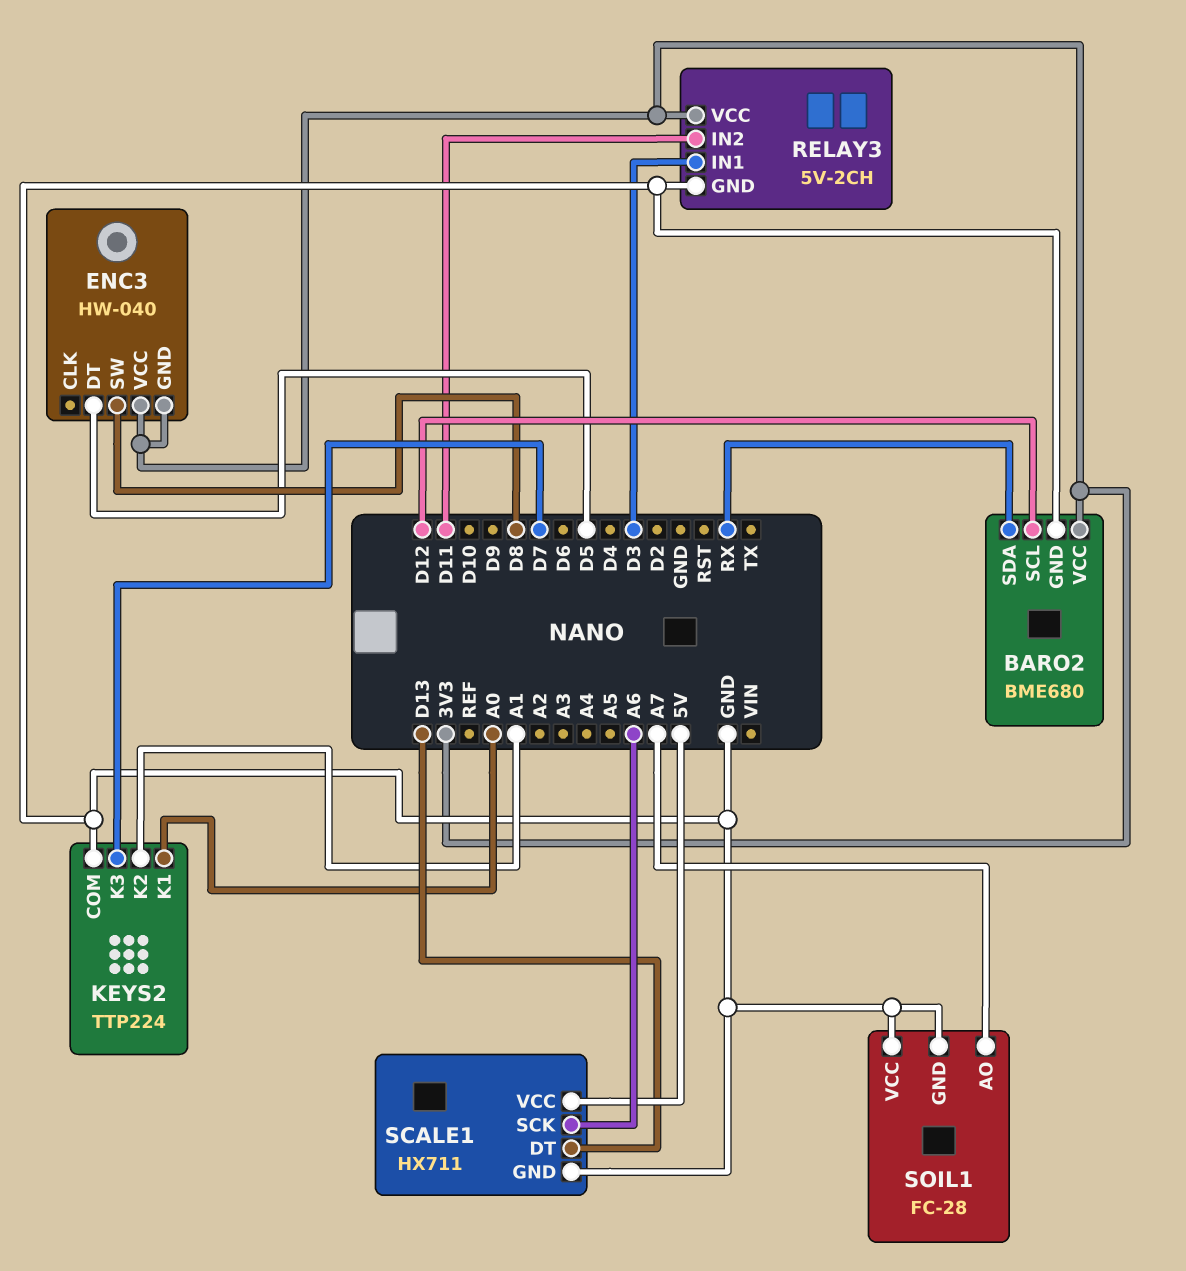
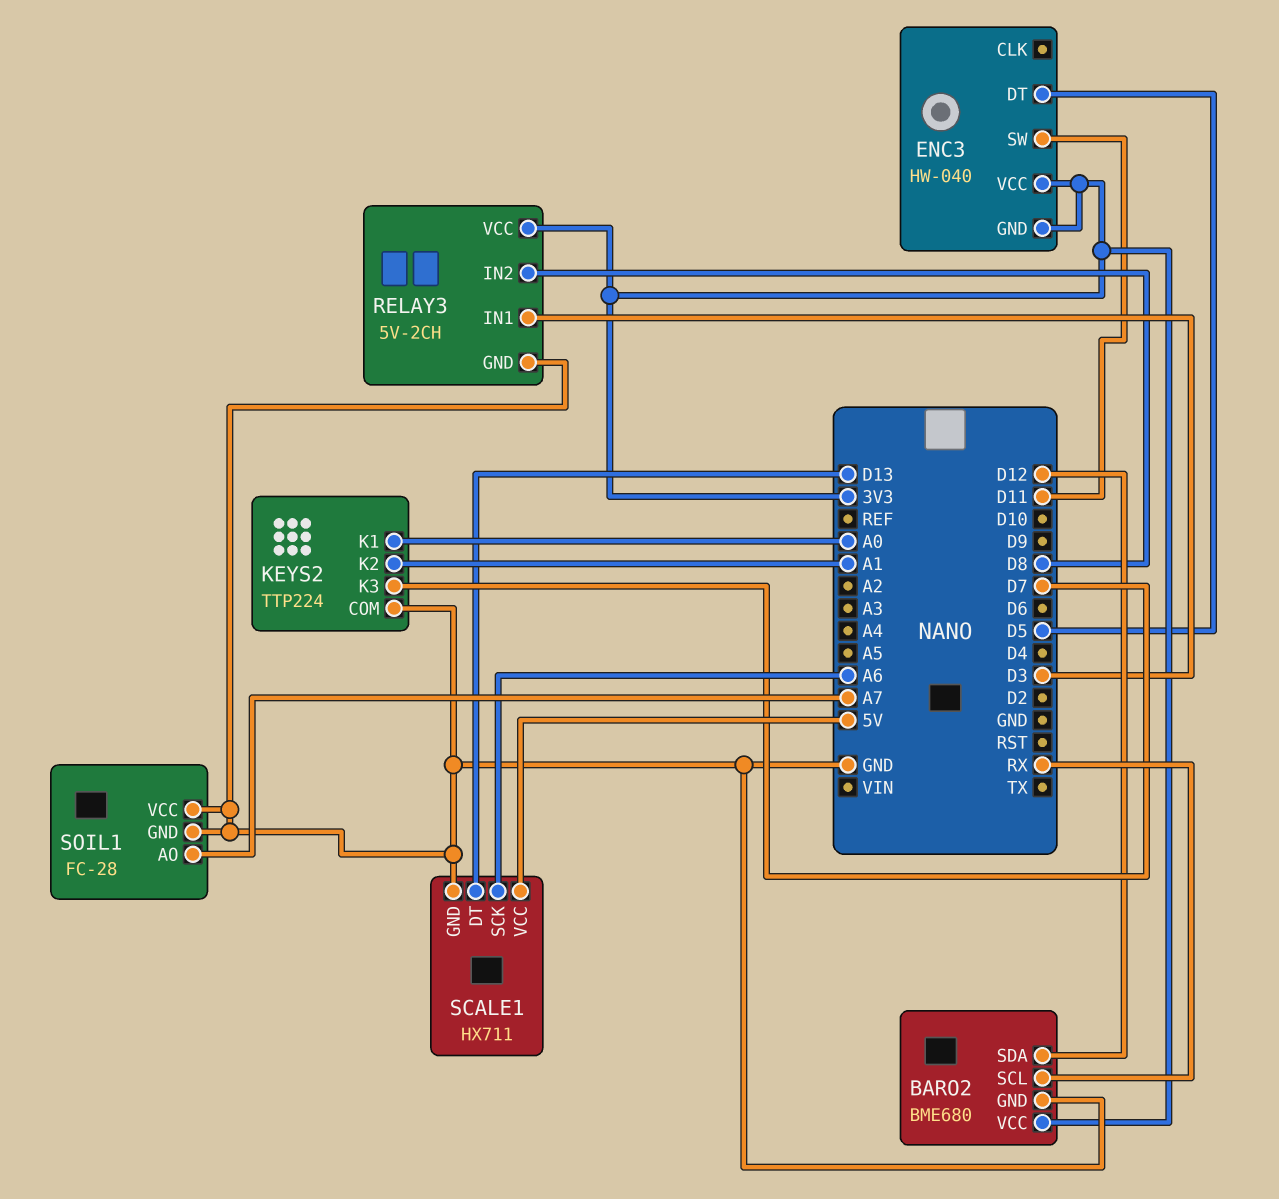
BARO2 pin SCL: D12 -> RX
BARO2 pin SDA: RX -> D12
ENC3 pin SW: D8 -> D11
RELAY3 pin IN2: D11 -> D8

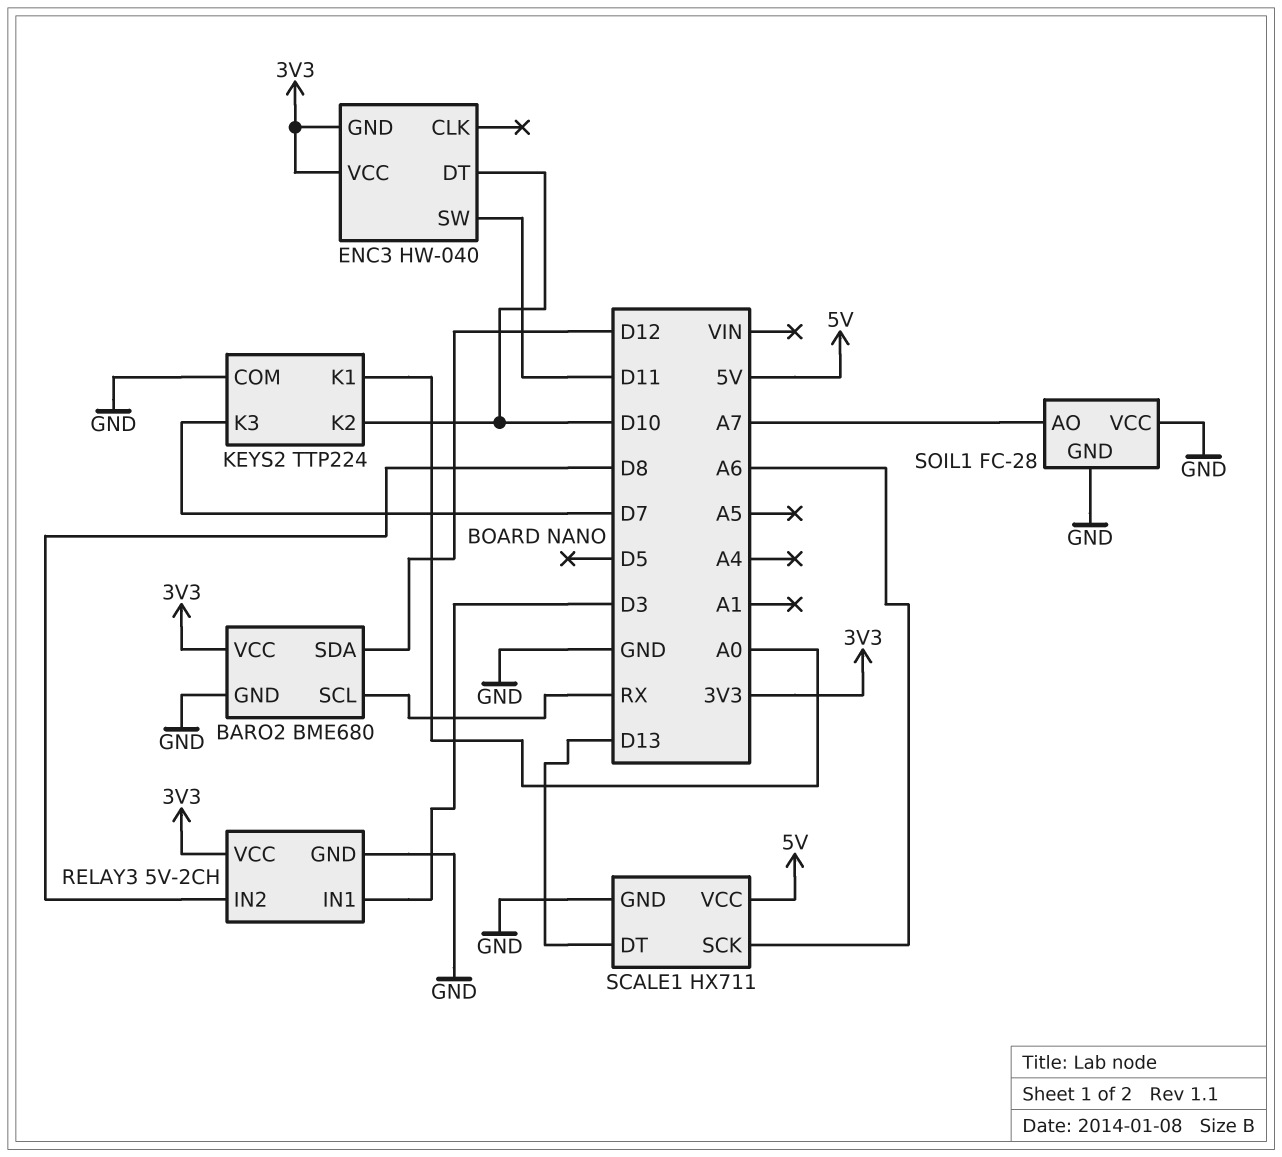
ENC3 pin DT: D5 -> D10
KEYS2 pin K2: A1 -> D10

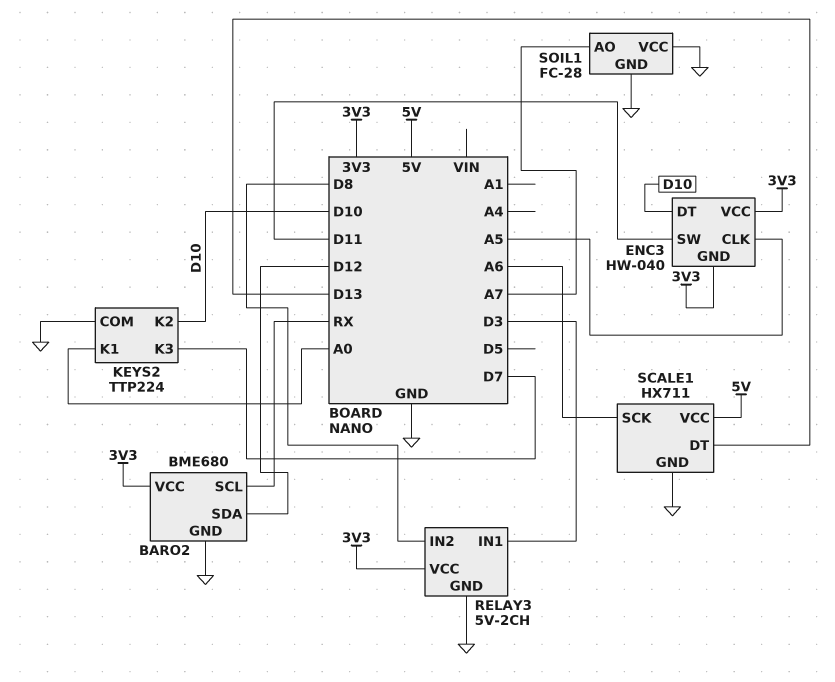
ENC3 pin CLK: none -> A5

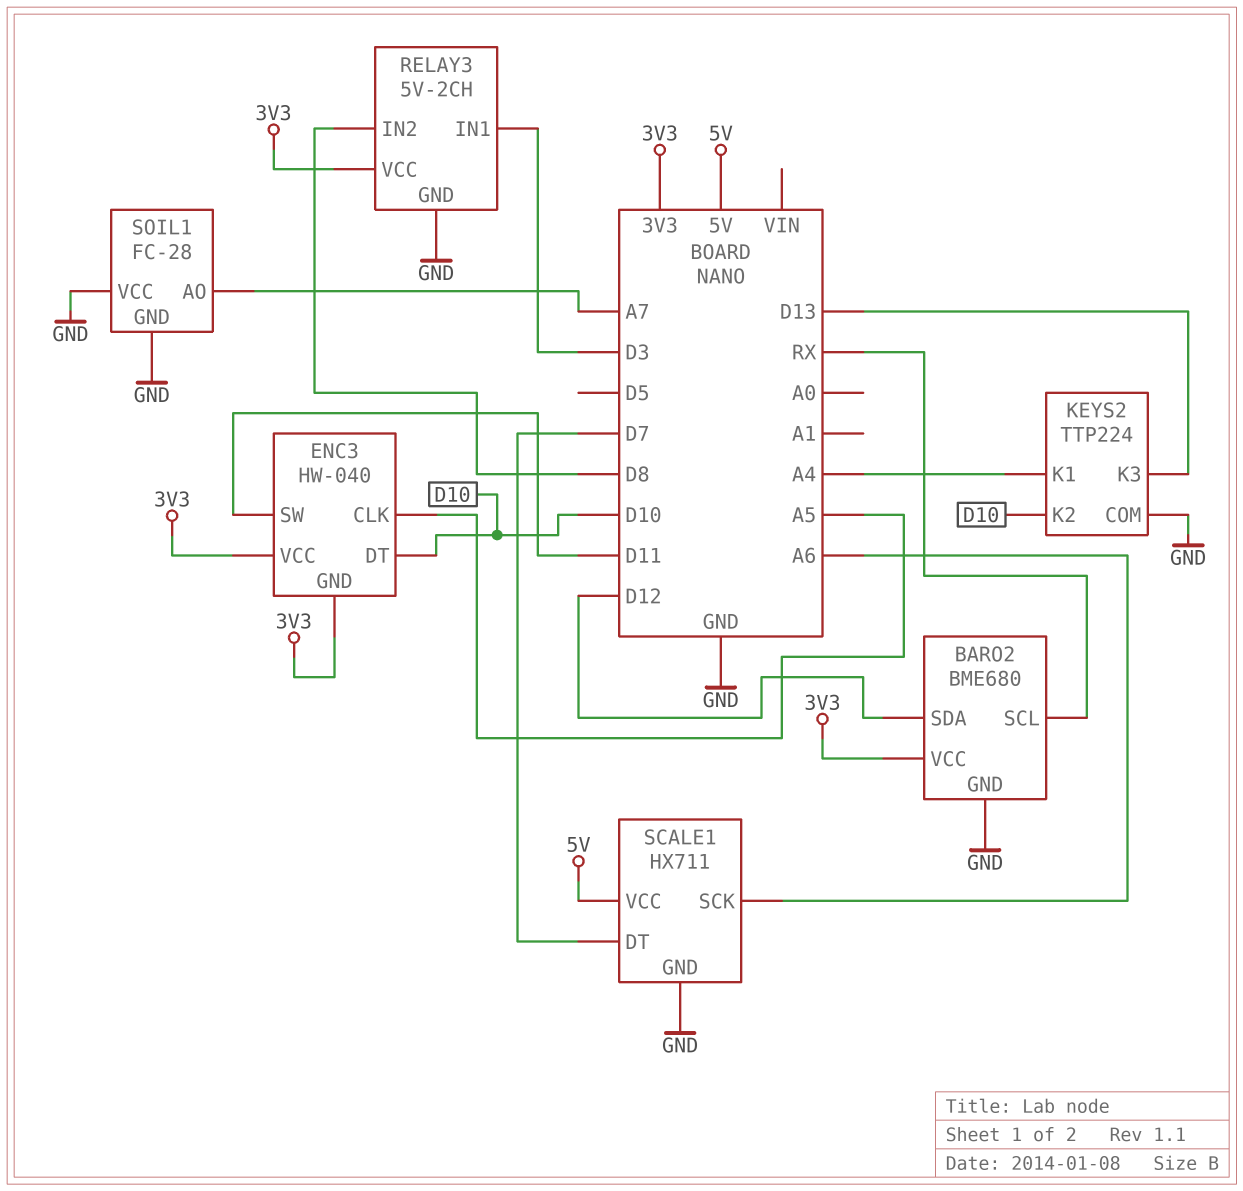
KEYS2 pin K1: A0 -> A4
KEYS2 pin K3: D7 -> D13
SCALE1 pin DT: D13 -> D7

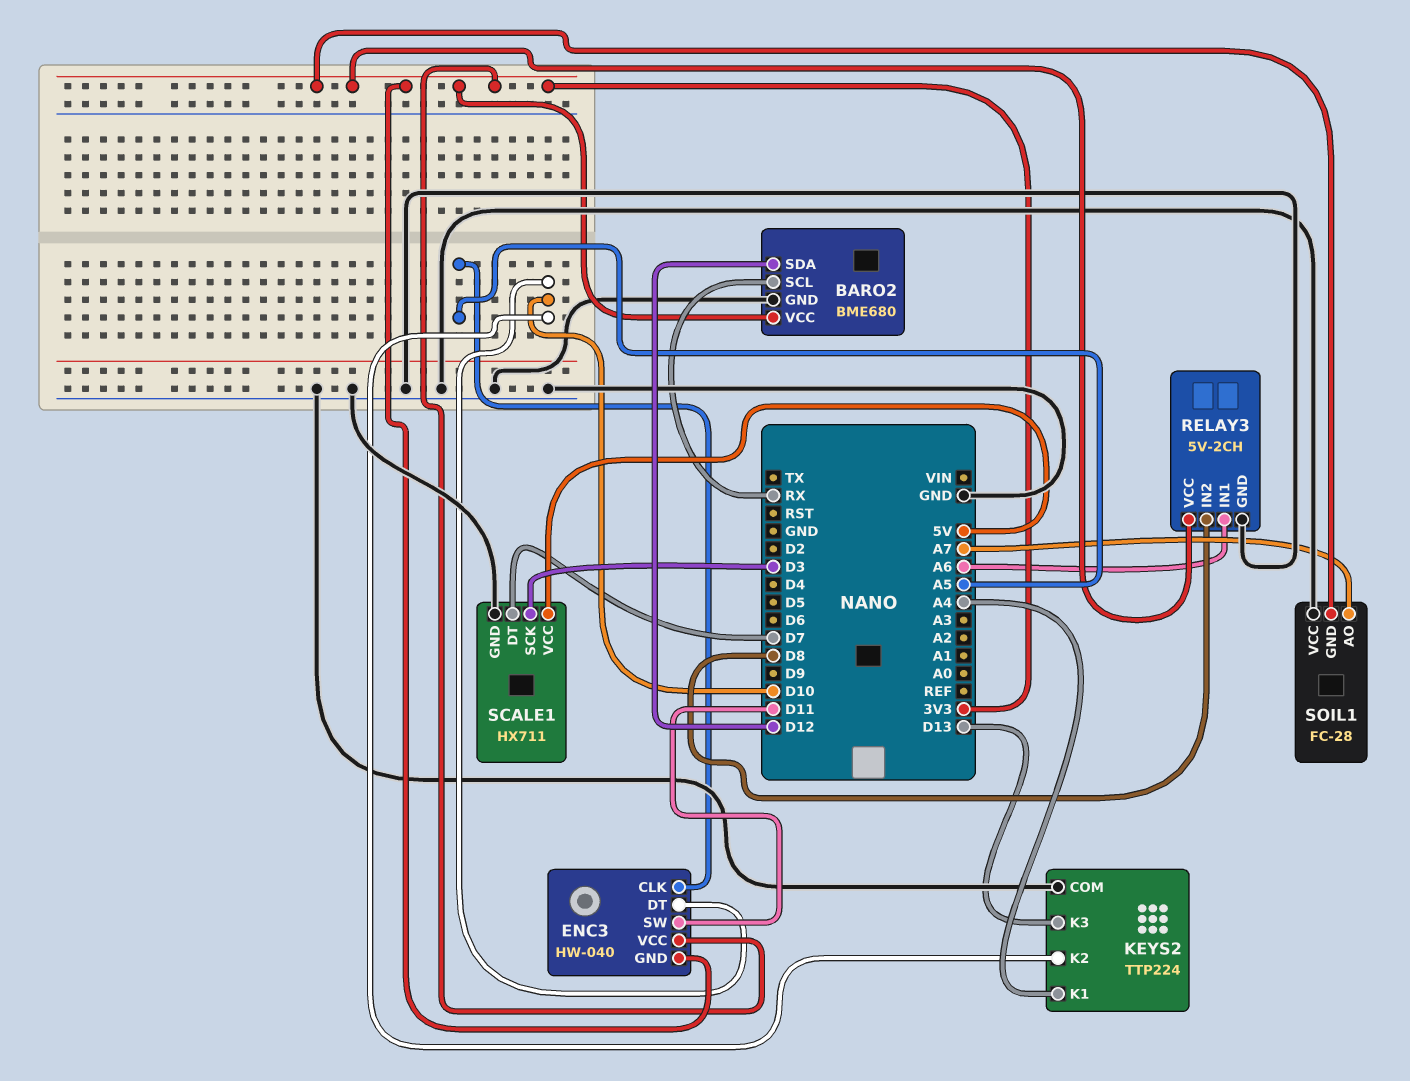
RELAY3 pin IN1: D3 -> A6
SCALE1 pin SCK: A6 -> D3
SOIL1 pin GND: GND -> 3V3

